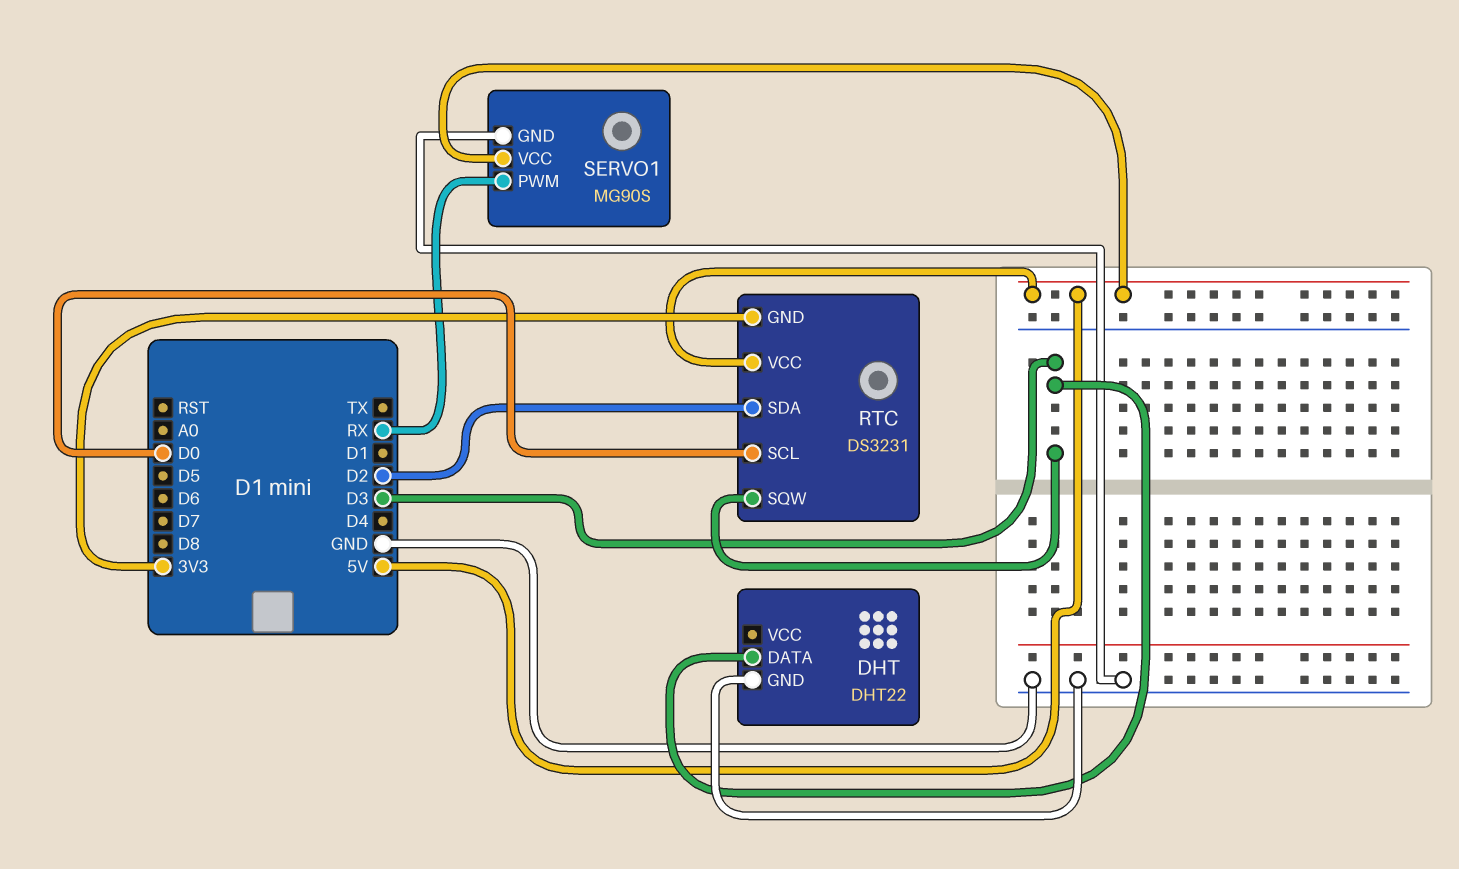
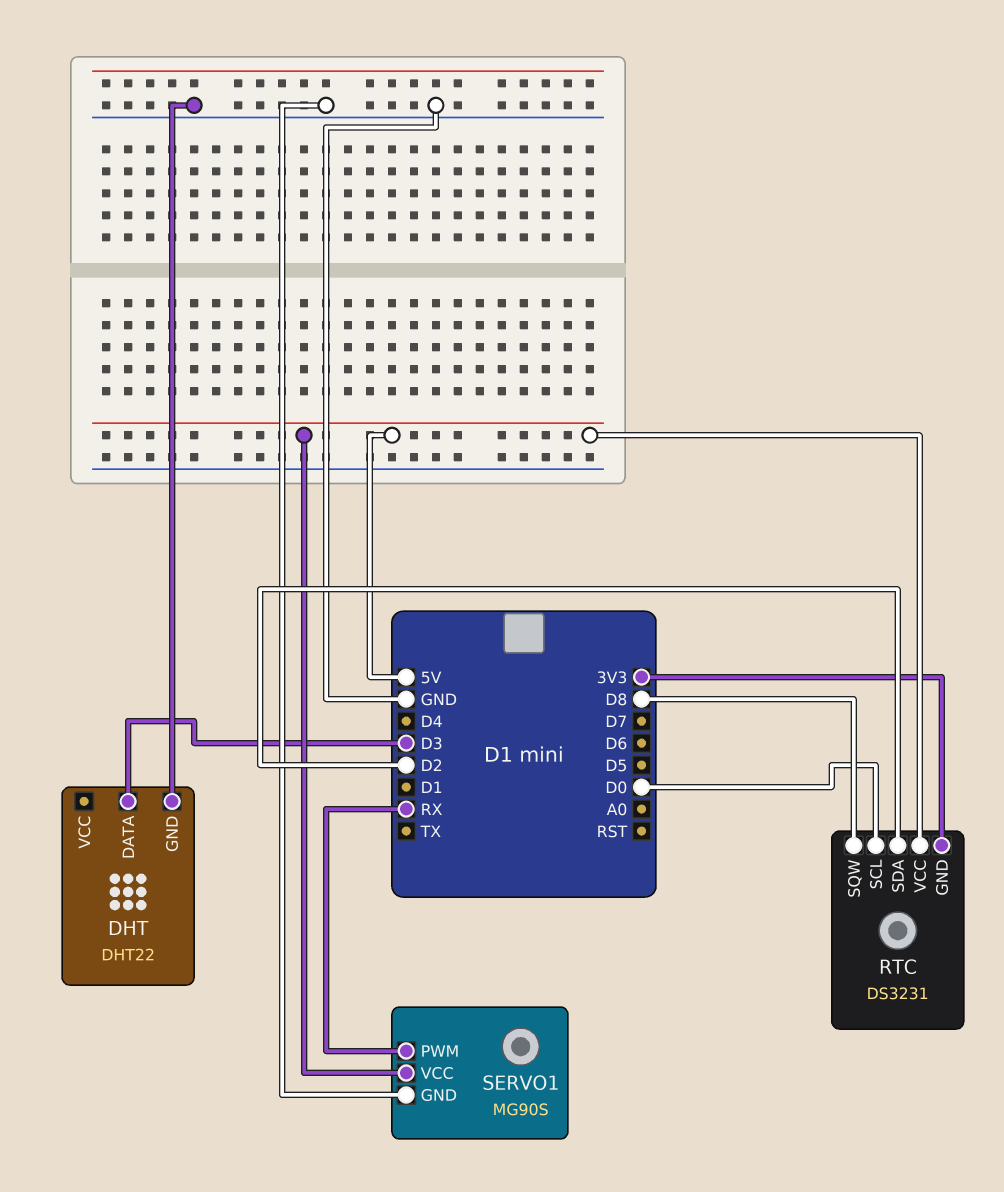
RTC pin SQW: D3 -> D8

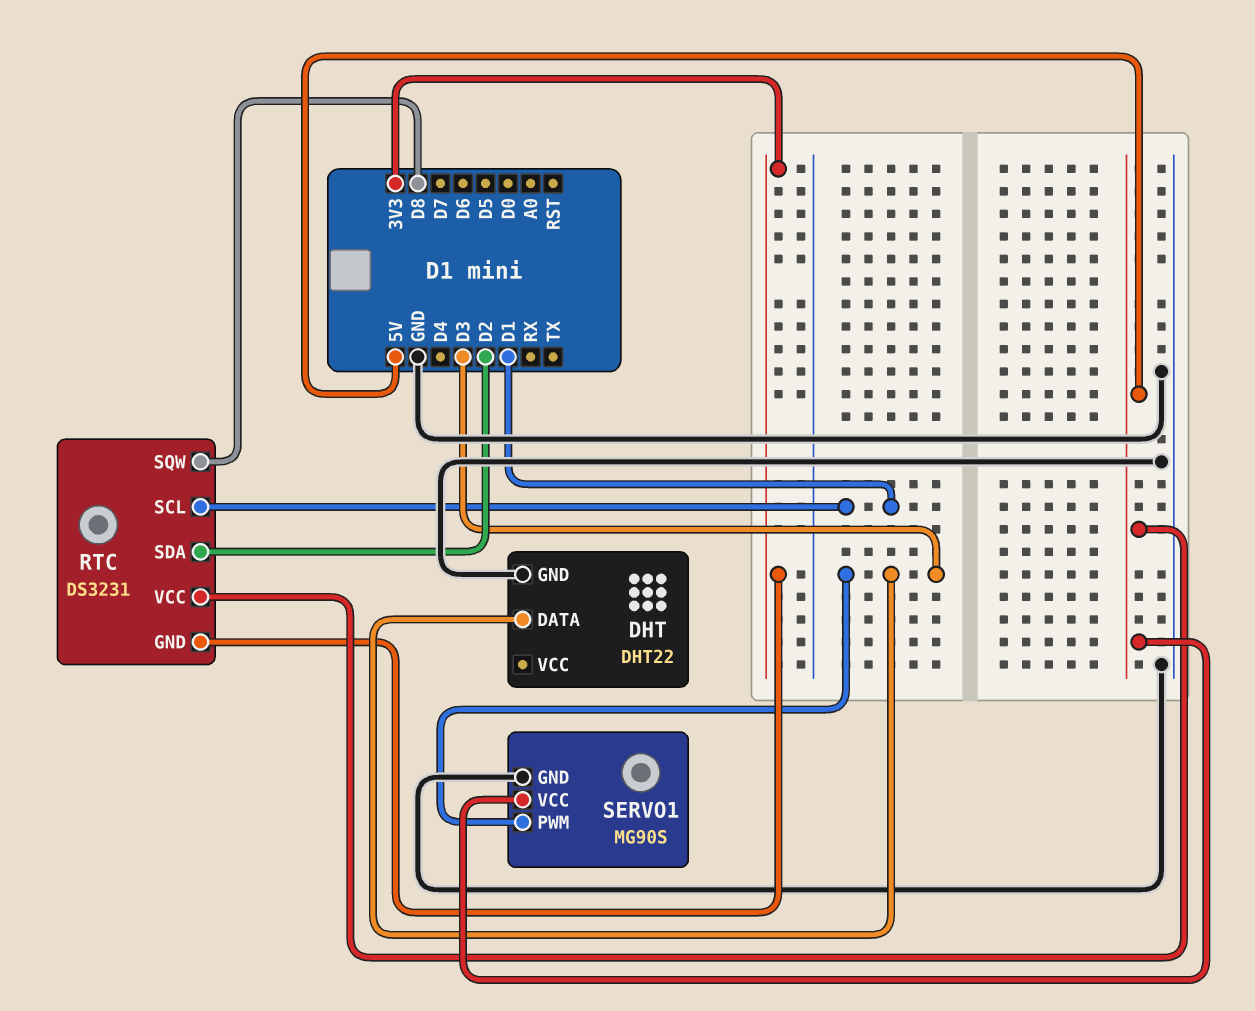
RTC pin SCL: D0 -> D1
SERVO1 pin PWM: RX -> D3

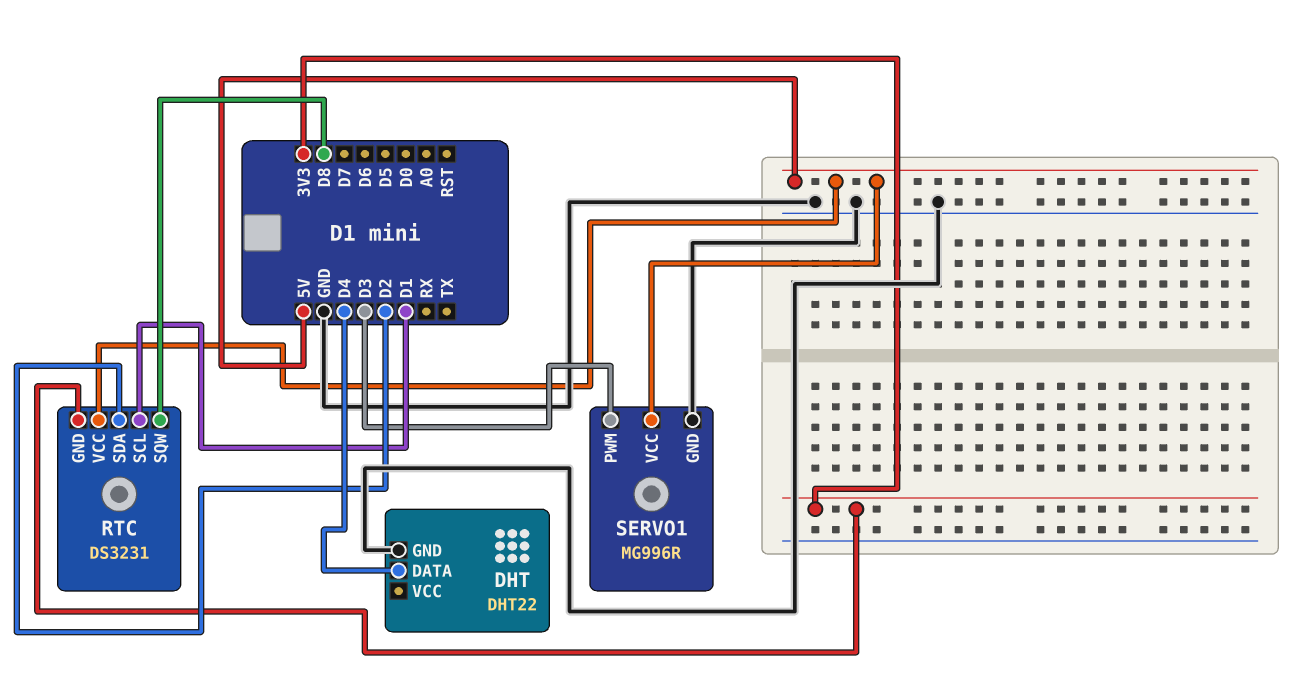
DHT pin DATA: D3 -> D4
SERVO1: MG90S -> MG996R

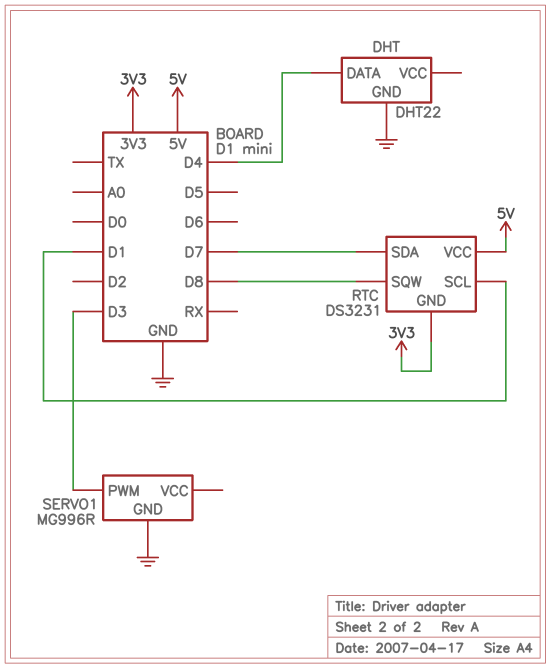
RTC pin SDA: D2 -> D7
SERVO1 pin VCC: 5V -> none

